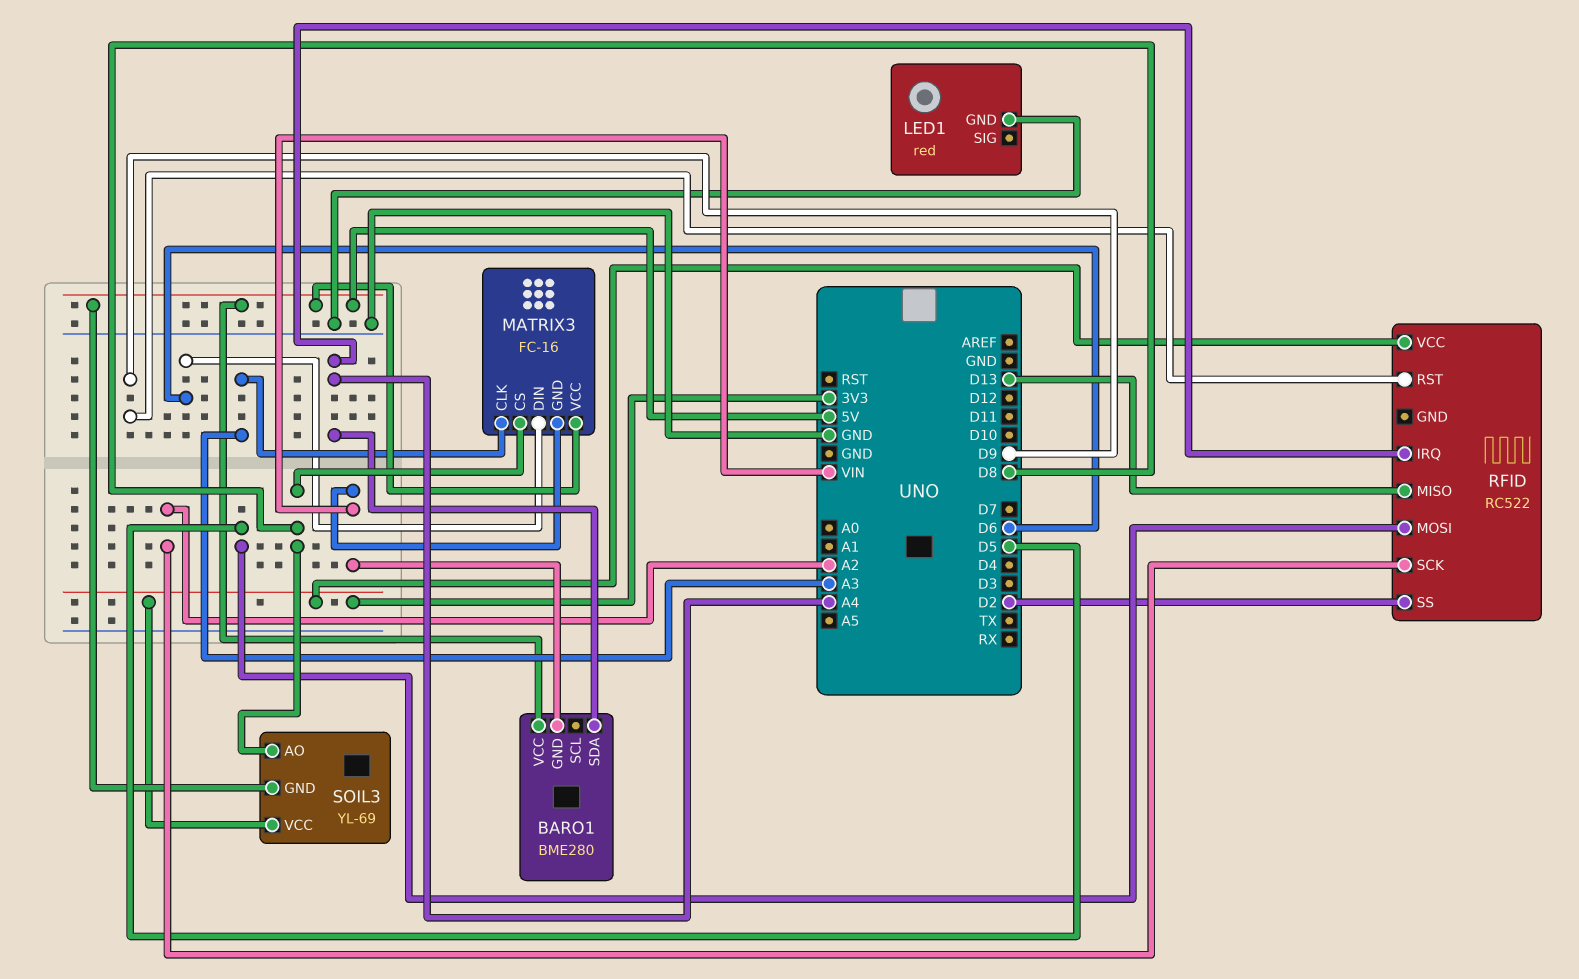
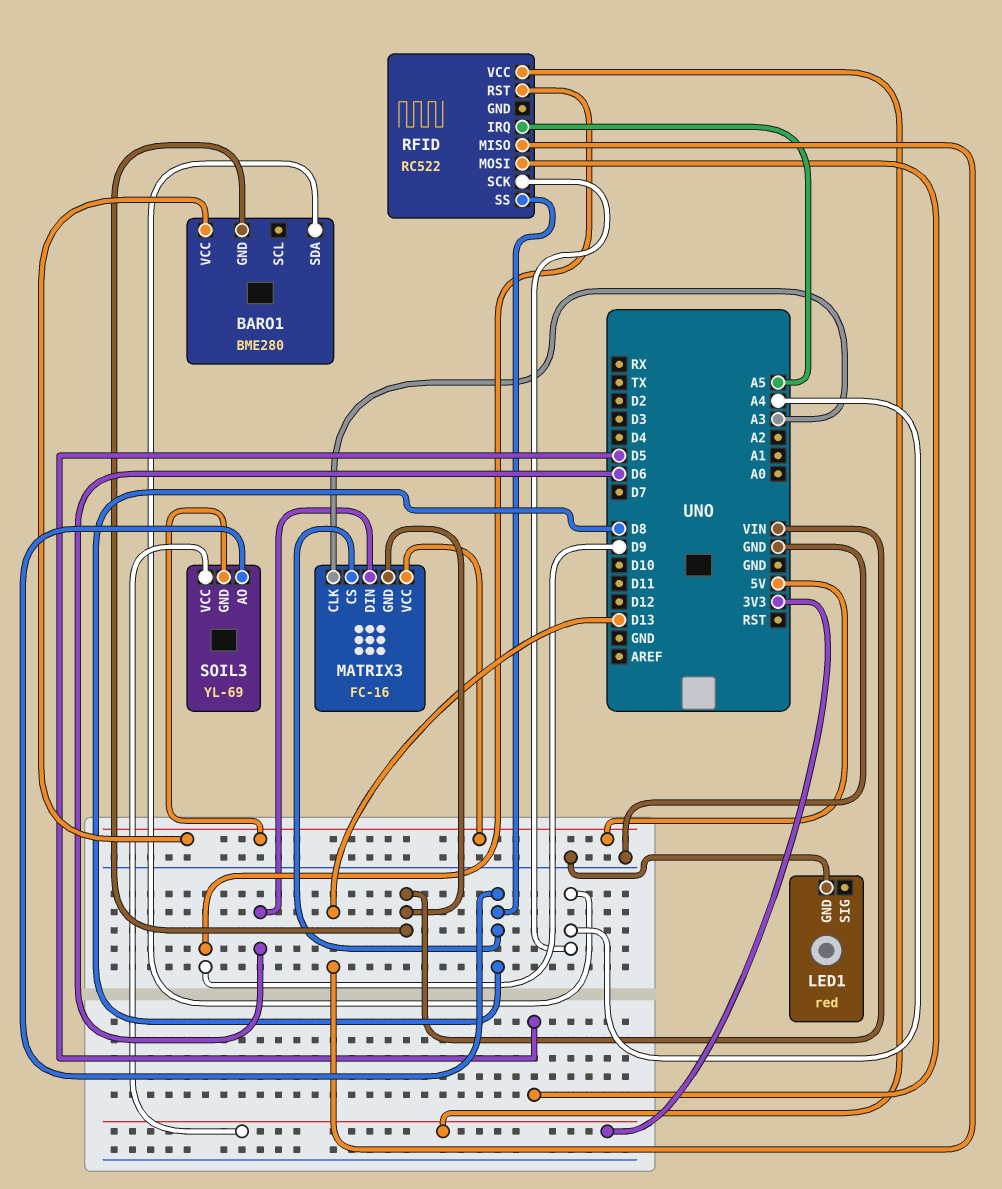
RFID pin IRQ: A4 -> A5
RFID pin SCK: A2 -> A4
RFID pin SS: D2 -> D8

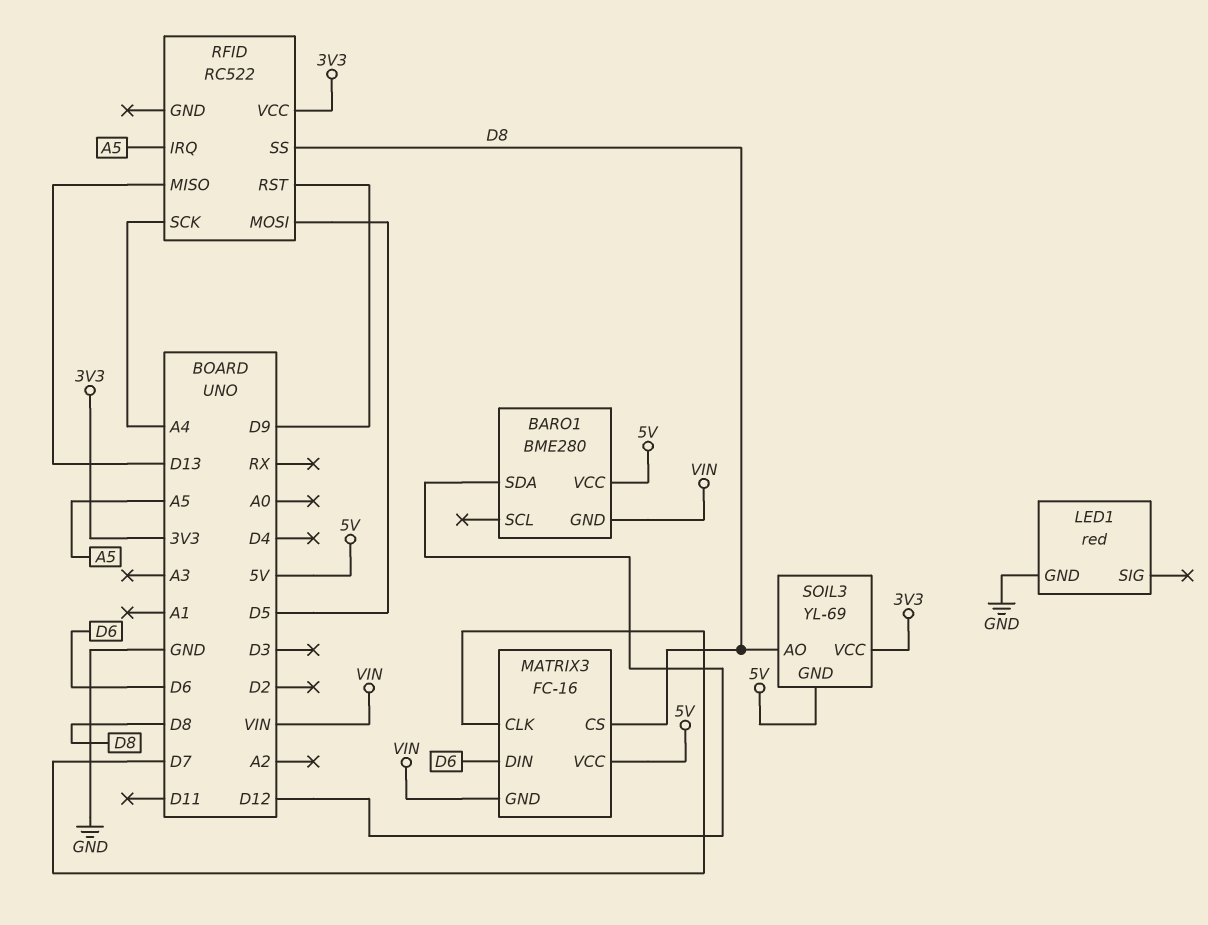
BARO1 pin SDA: A4 -> D12
MATRIX3 pin CLK: A3 -> D7

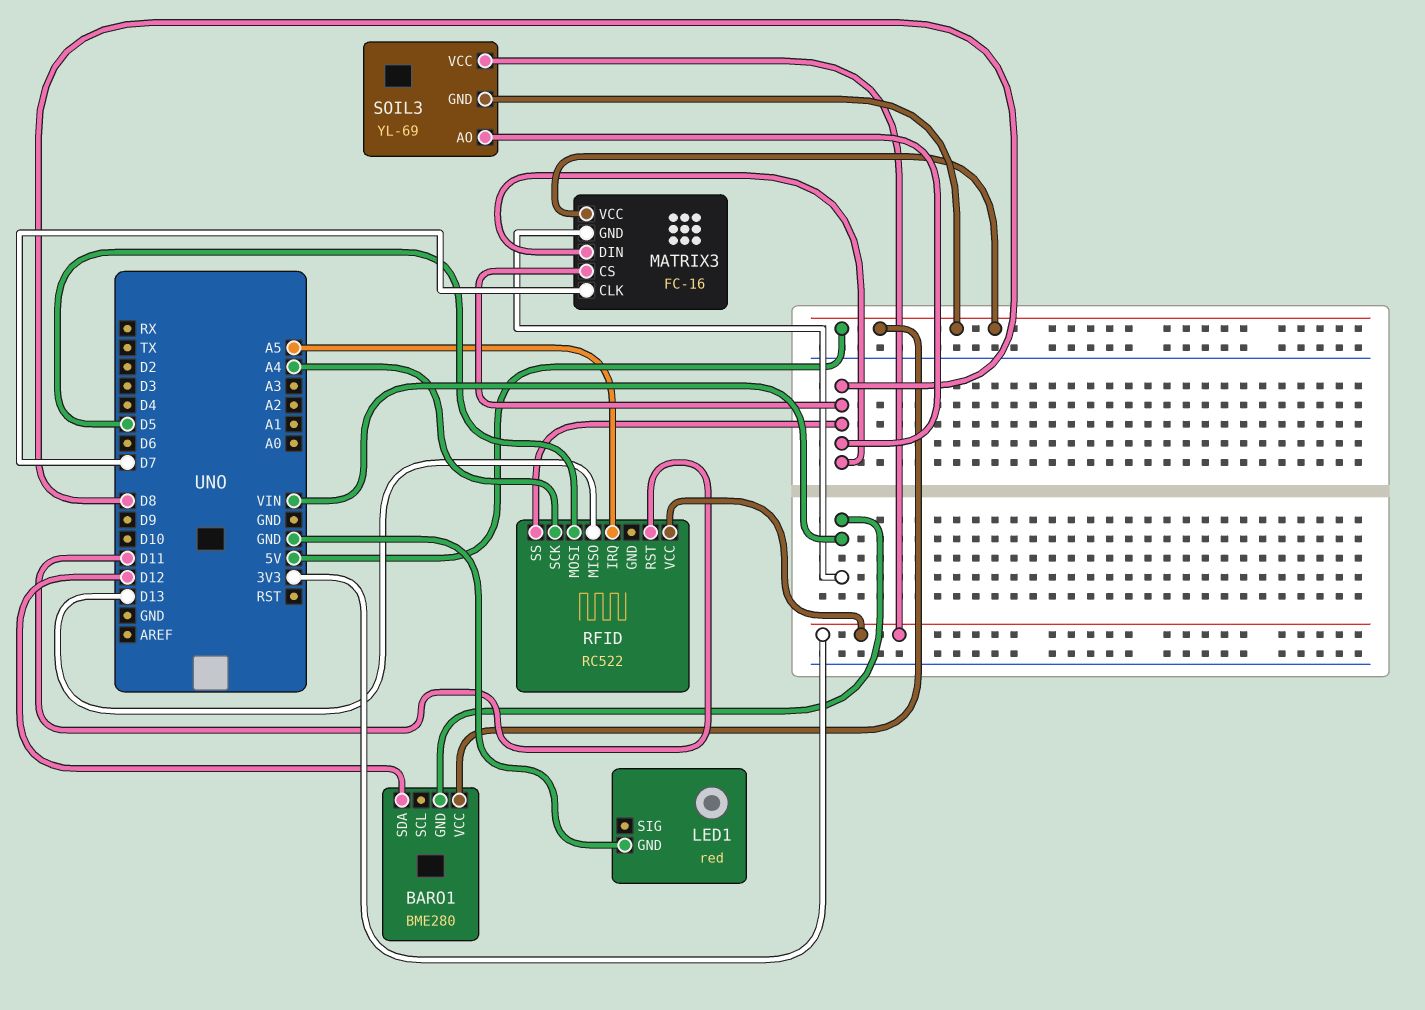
MATRIX3 pin DIN: D6 -> D8
RFID pin RST: D9 -> D11

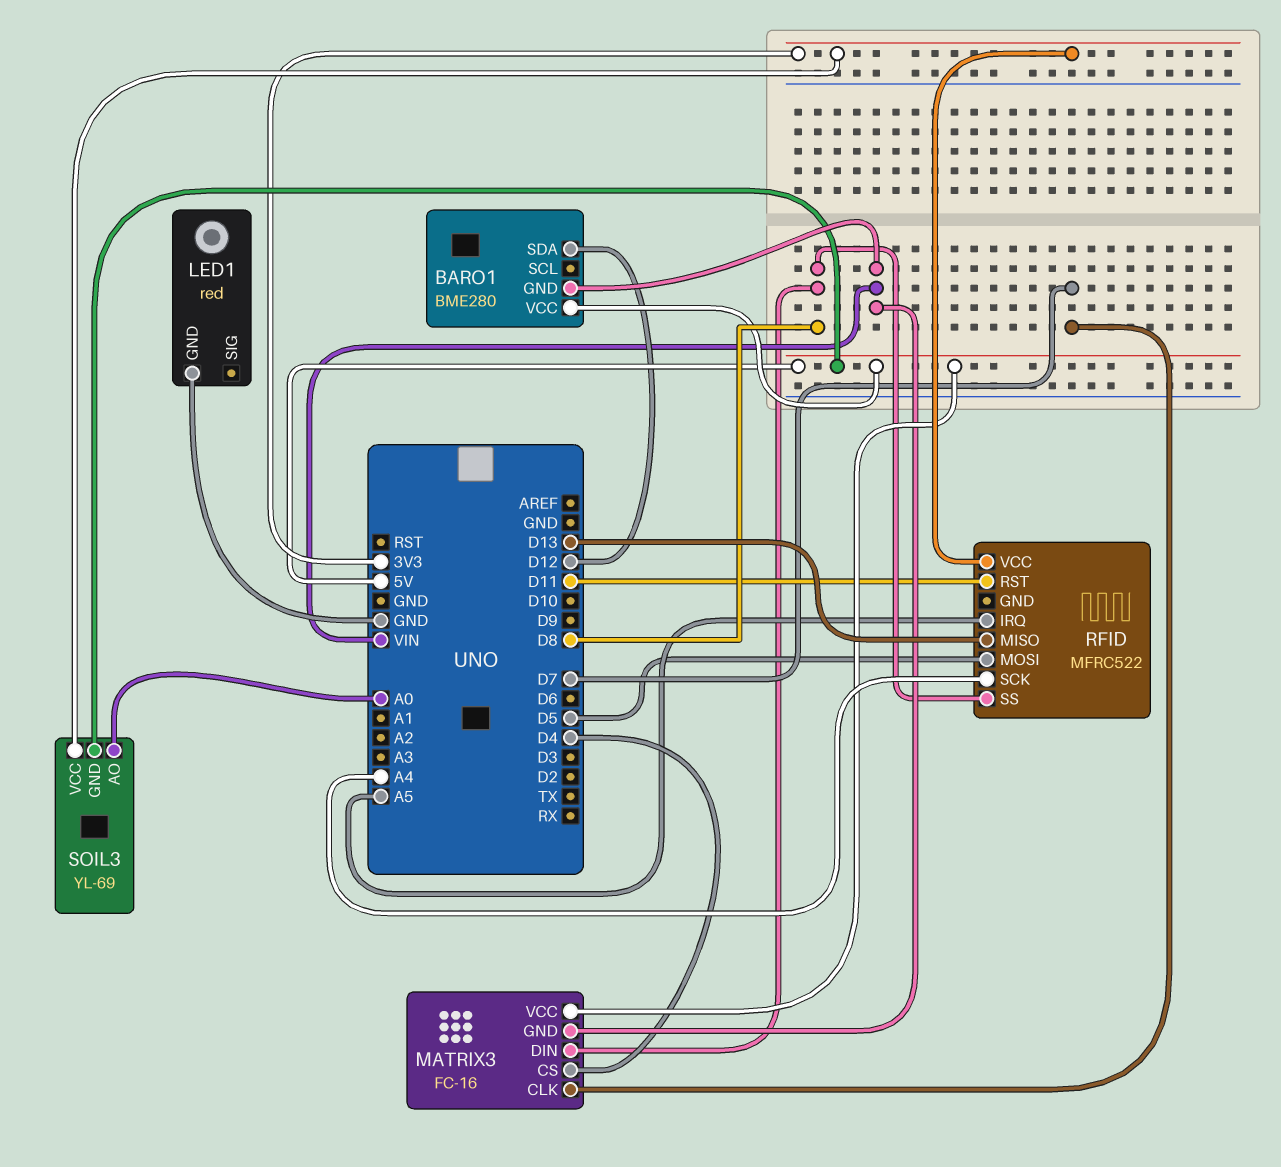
MATRIX3 pin CS: D8 -> D4
RFID: RC522 -> MFRC522
SOIL3 pin AO: D8 -> A0

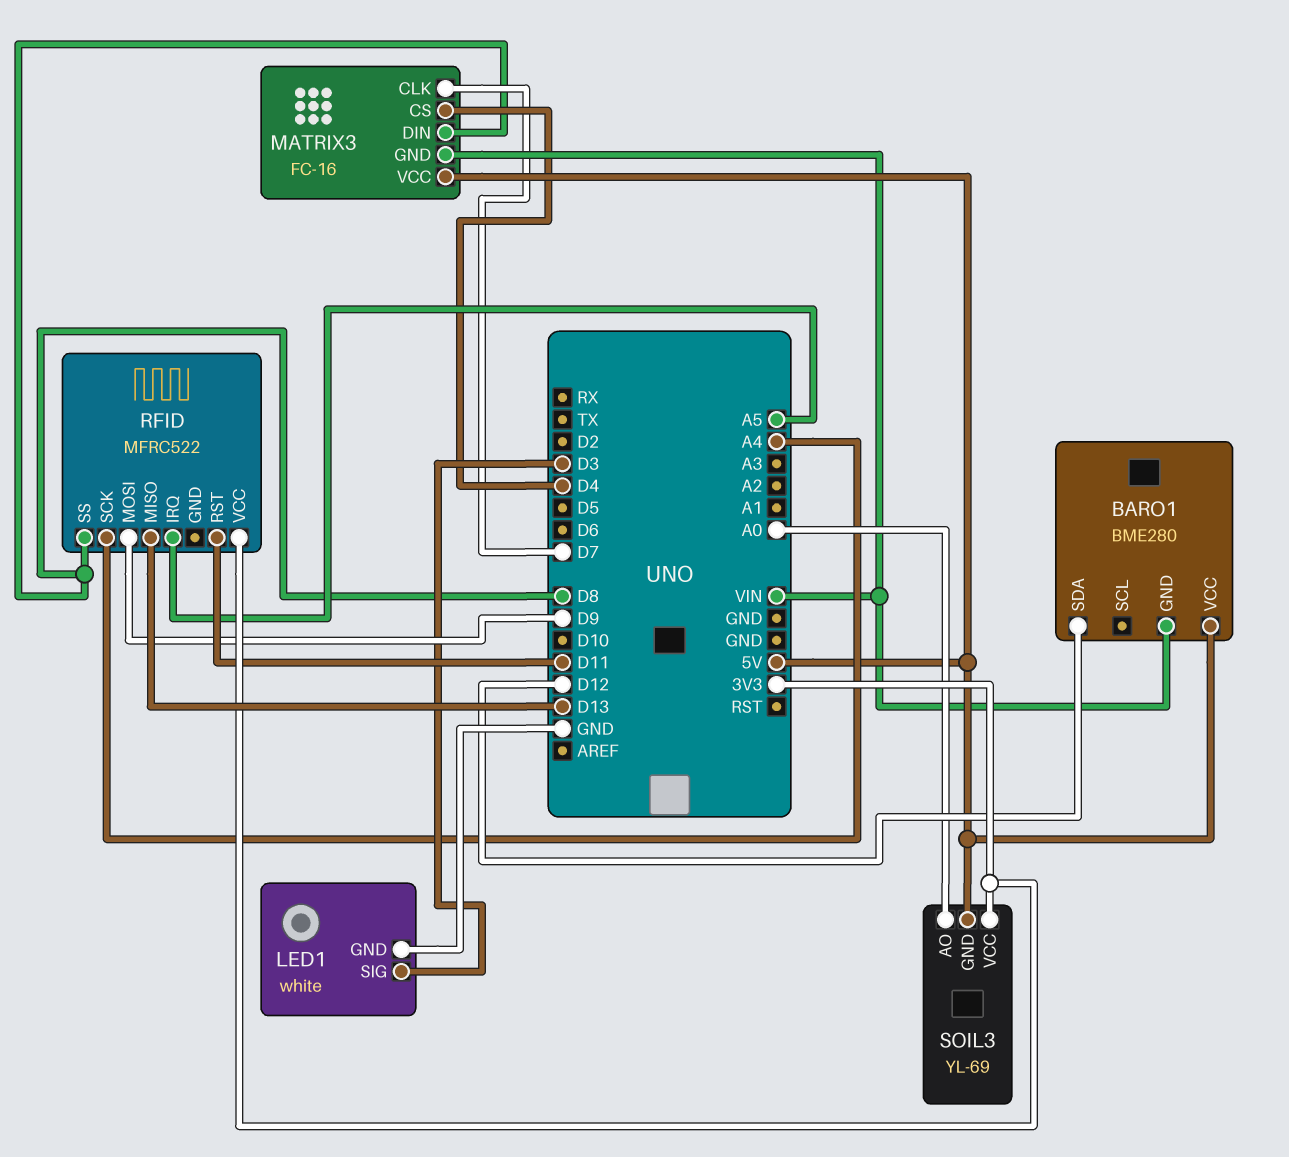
LED1: red -> white
LED1 pin SIG: none -> D3
RFID pin MOSI: D5 -> D9

